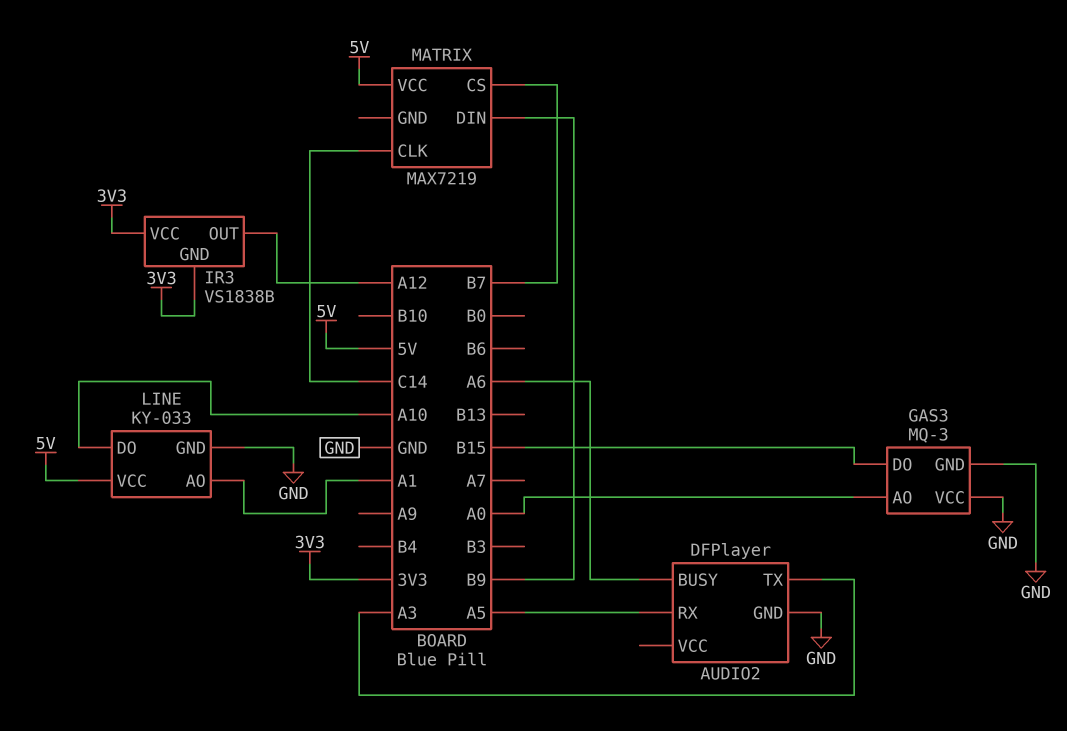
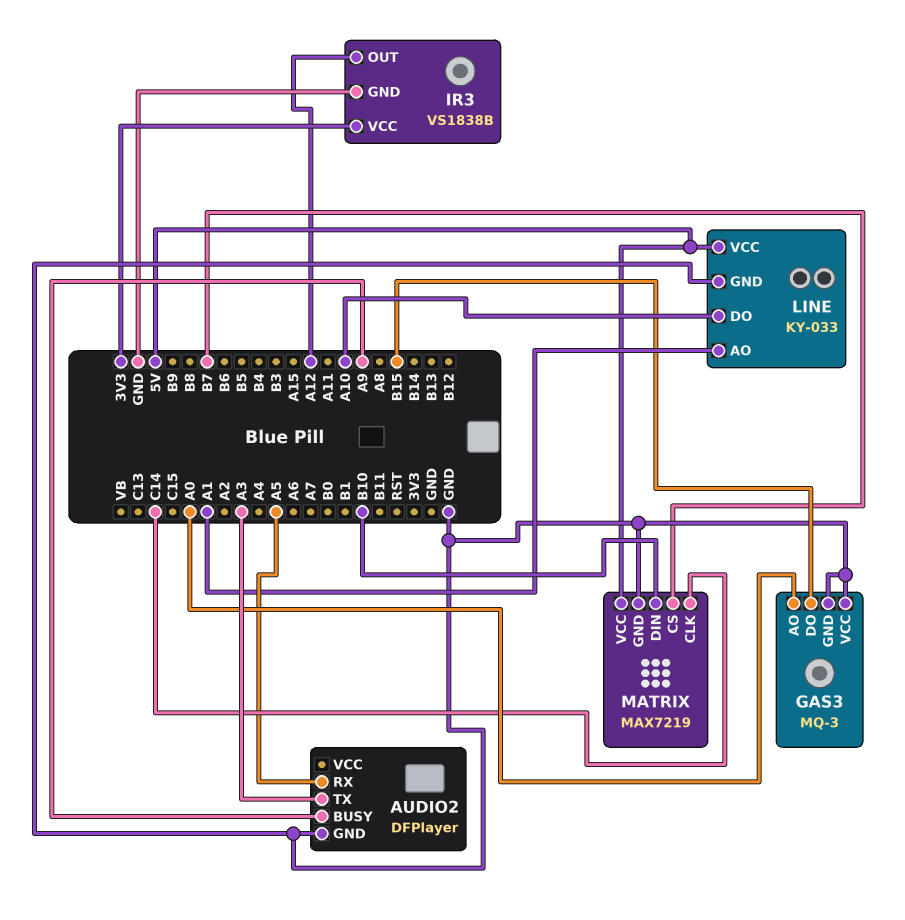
AUDIO2 pin BUSY: A6 -> A9
IR3 pin GND: 3V3 -> GND
MATRIX pin DIN: B9 -> B10
MATRIX pin GND: none -> GND

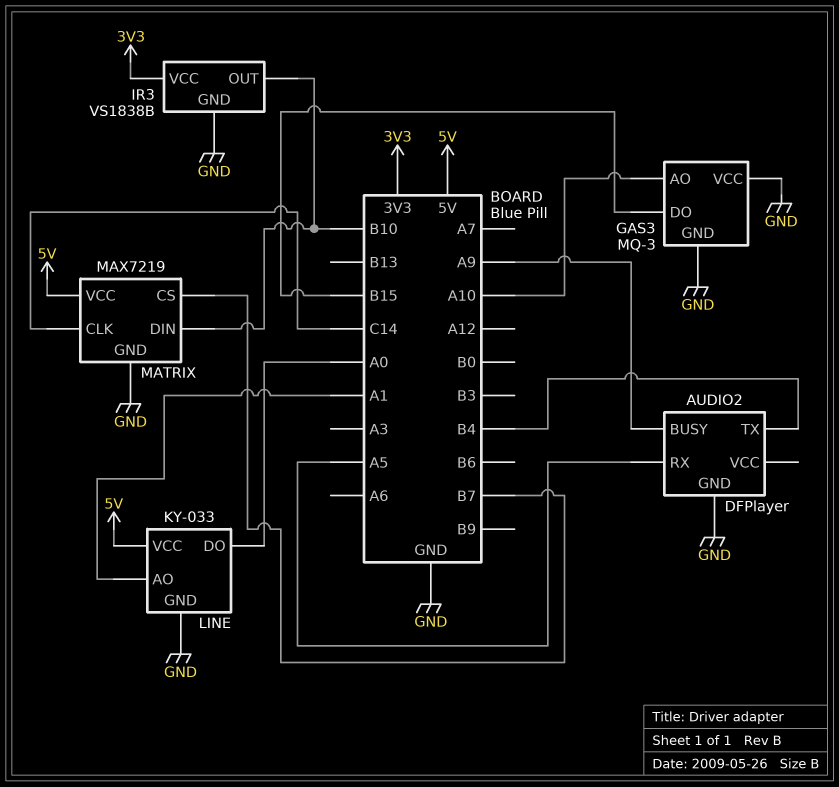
AUDIO2 pin TX: A3 -> B4
GAS3 pin AO: A0 -> A10
IR3 pin OUT: A12 -> B10
LINE pin DO: A10 -> A0

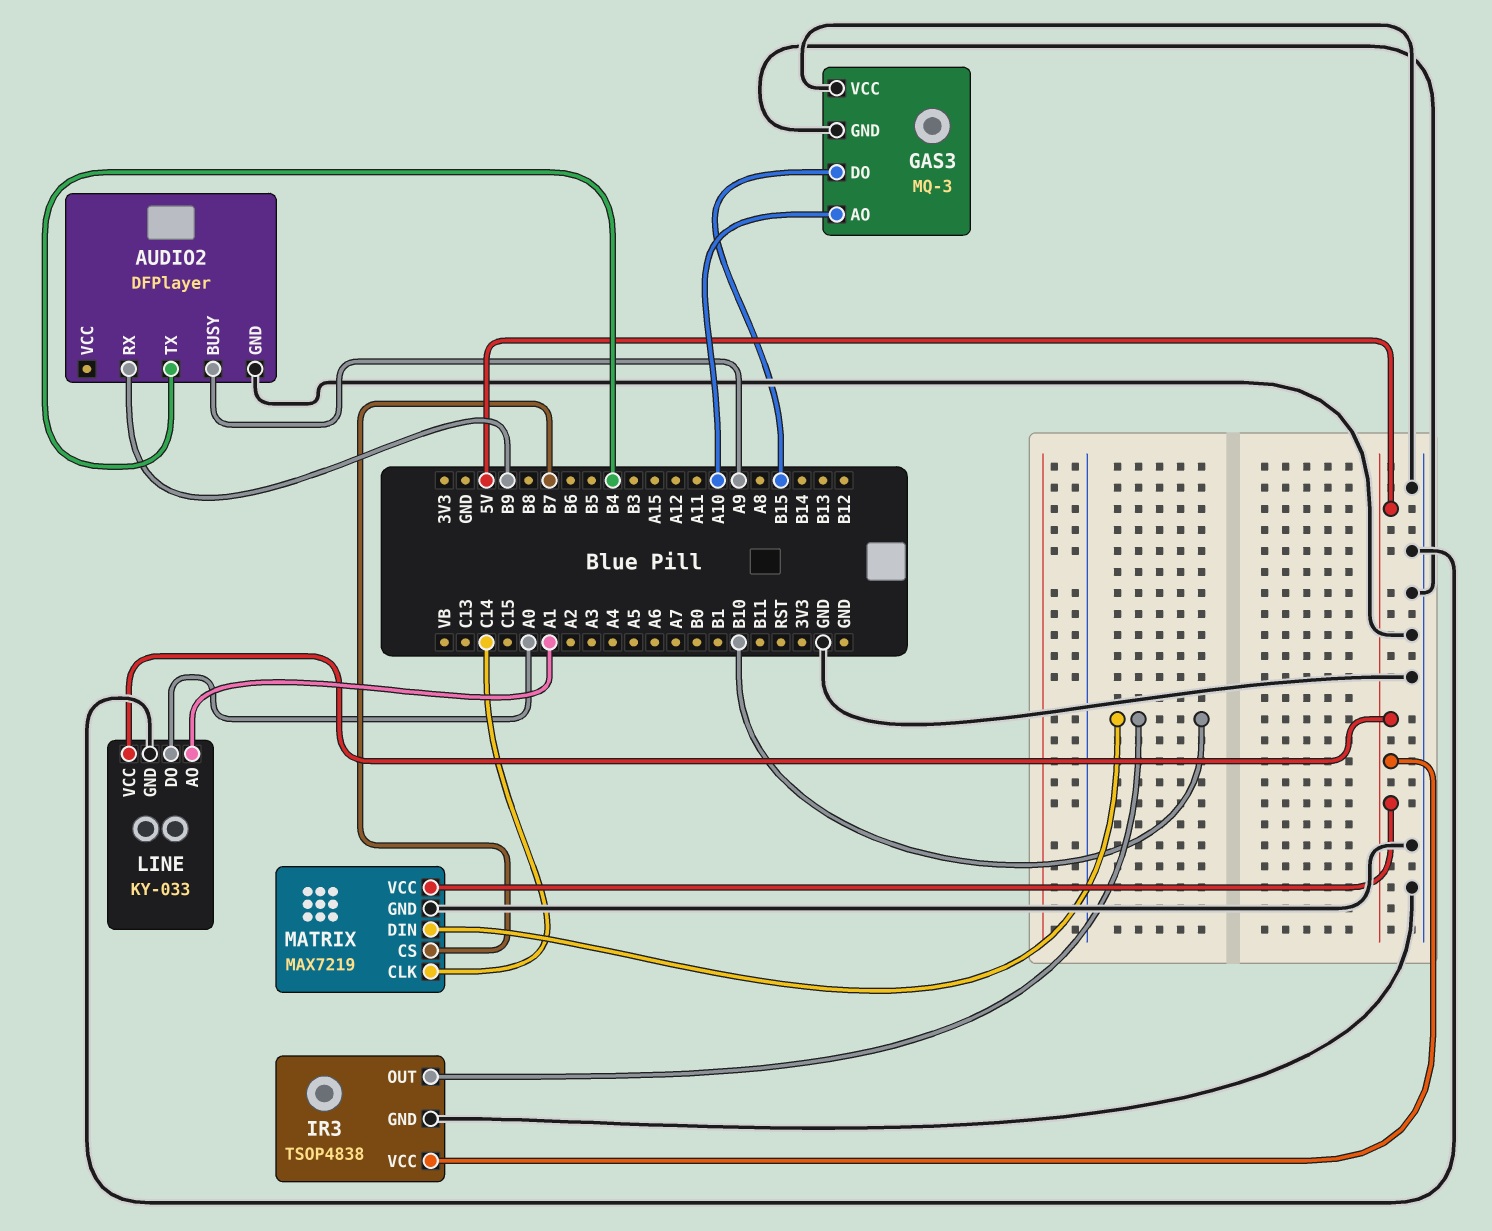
AUDIO2 pin RX: A5 -> B9
IR3: VS1838B -> TSOP4838
IR3 pin VCC: 3V3 -> 5V

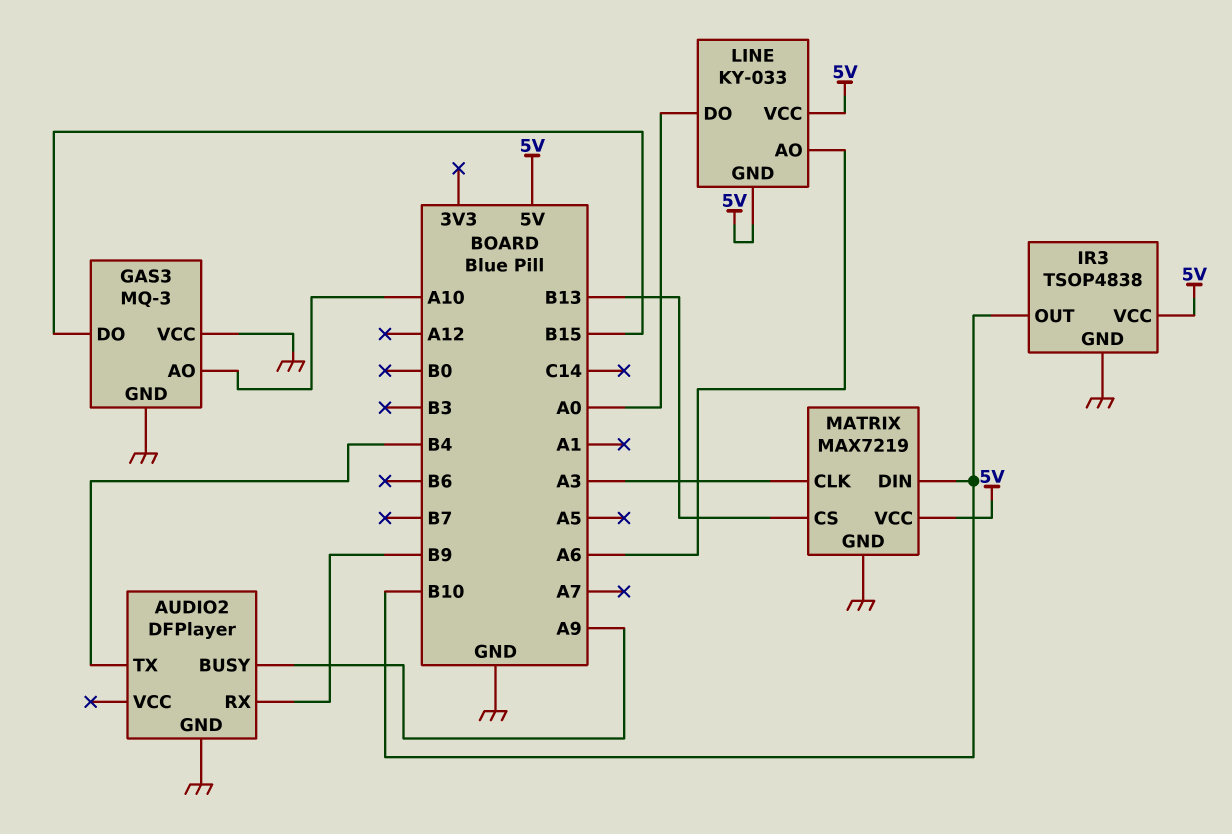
LINE pin AO: A1 -> A6
LINE pin GND: GND -> 5V
MATRIX pin CLK: C14 -> A3
MATRIX pin CS: B7 -> B13

